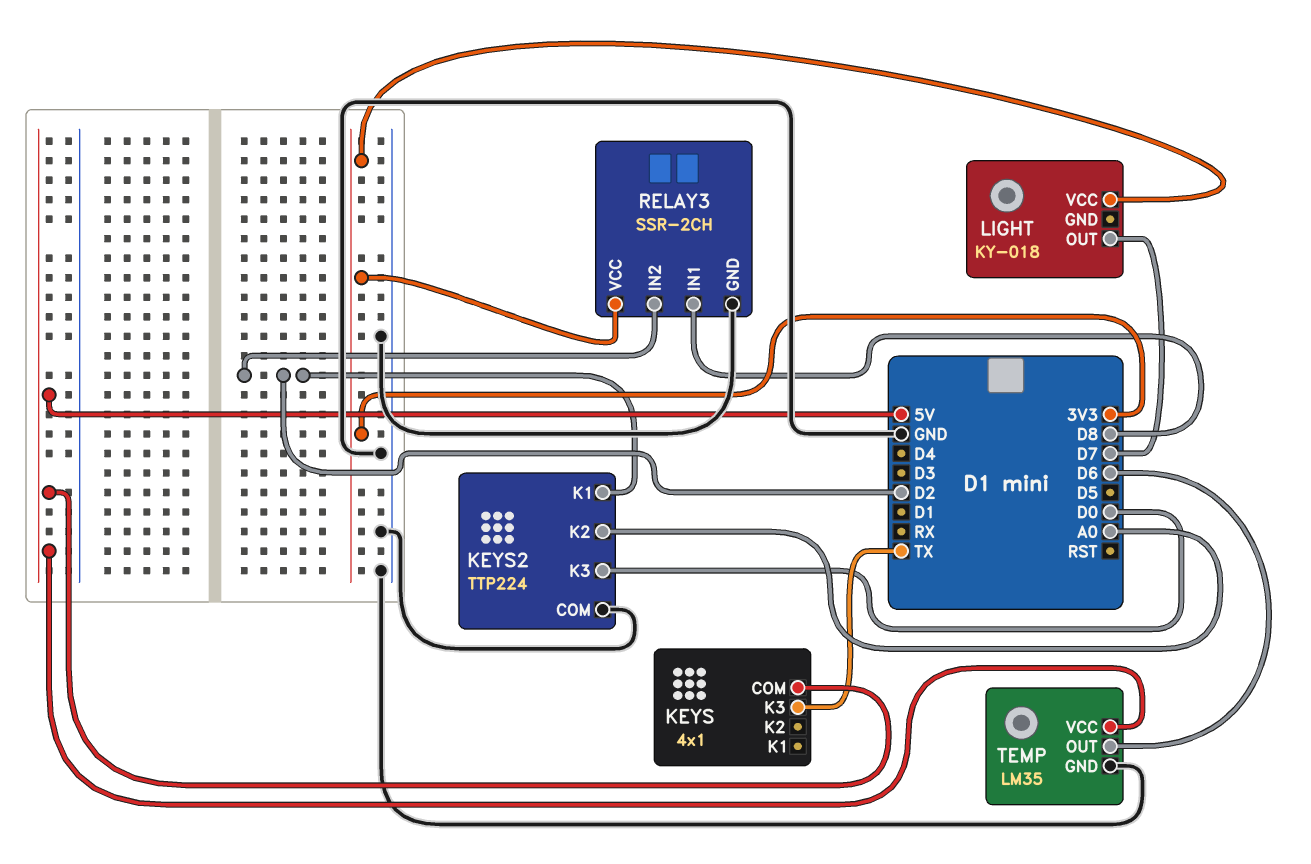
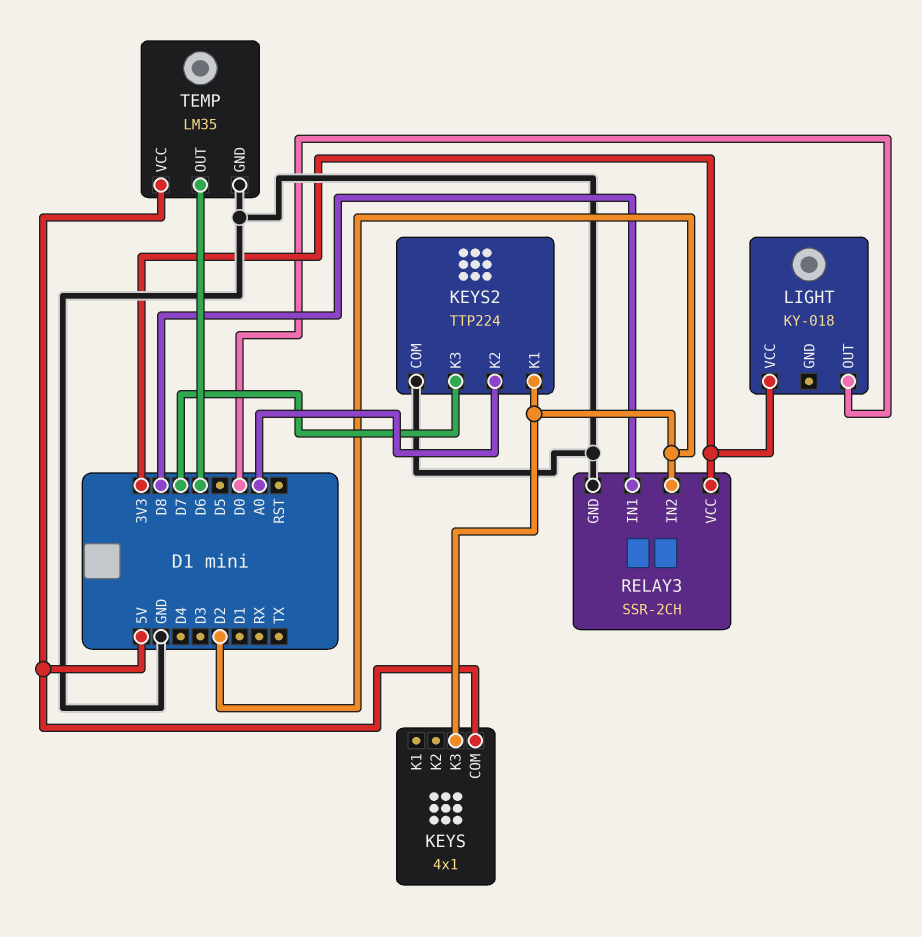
KEYS pin K3: TX -> D2
KEYS2 pin K3: D0 -> D7
LIGHT pin OUT: D7 -> D0

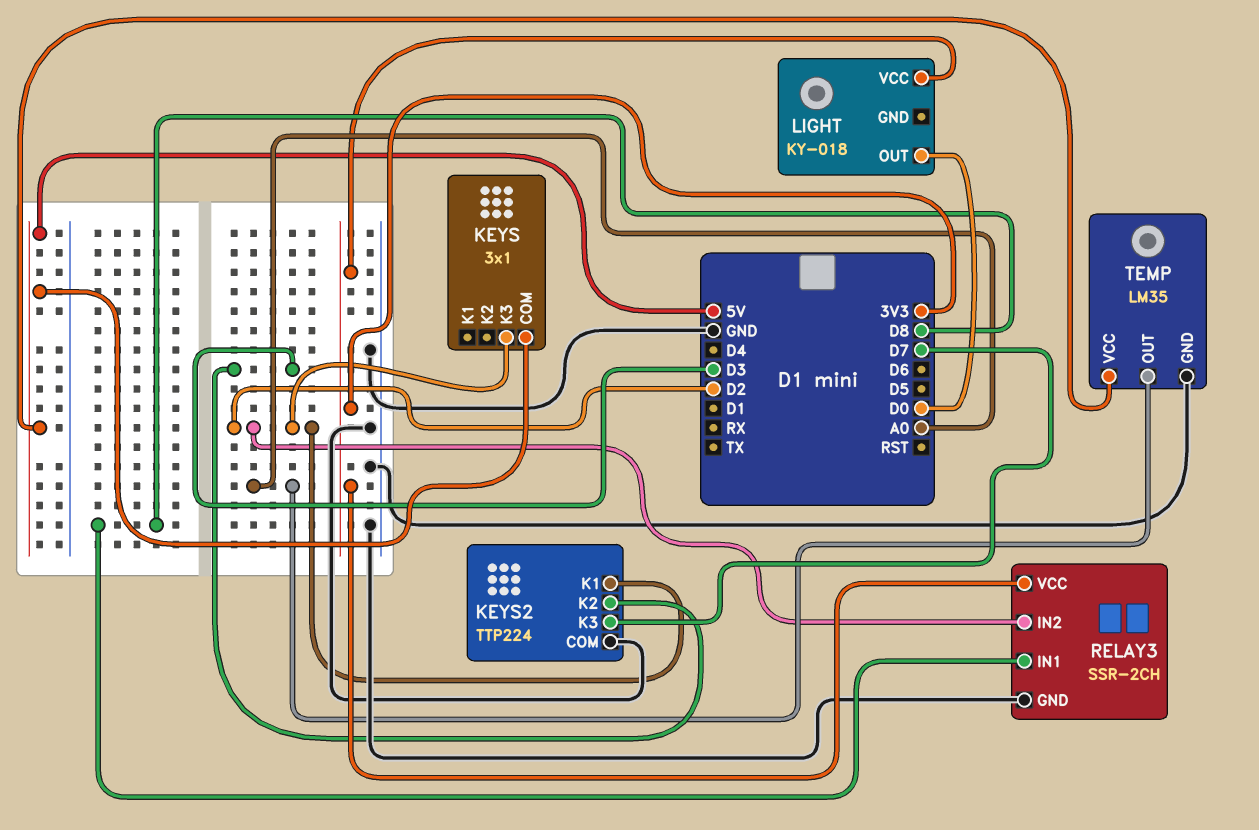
KEYS: 4x1 -> 3x1
KEYS2 pin K2: A0 -> D3
TEMP pin OUT: D6 -> A0

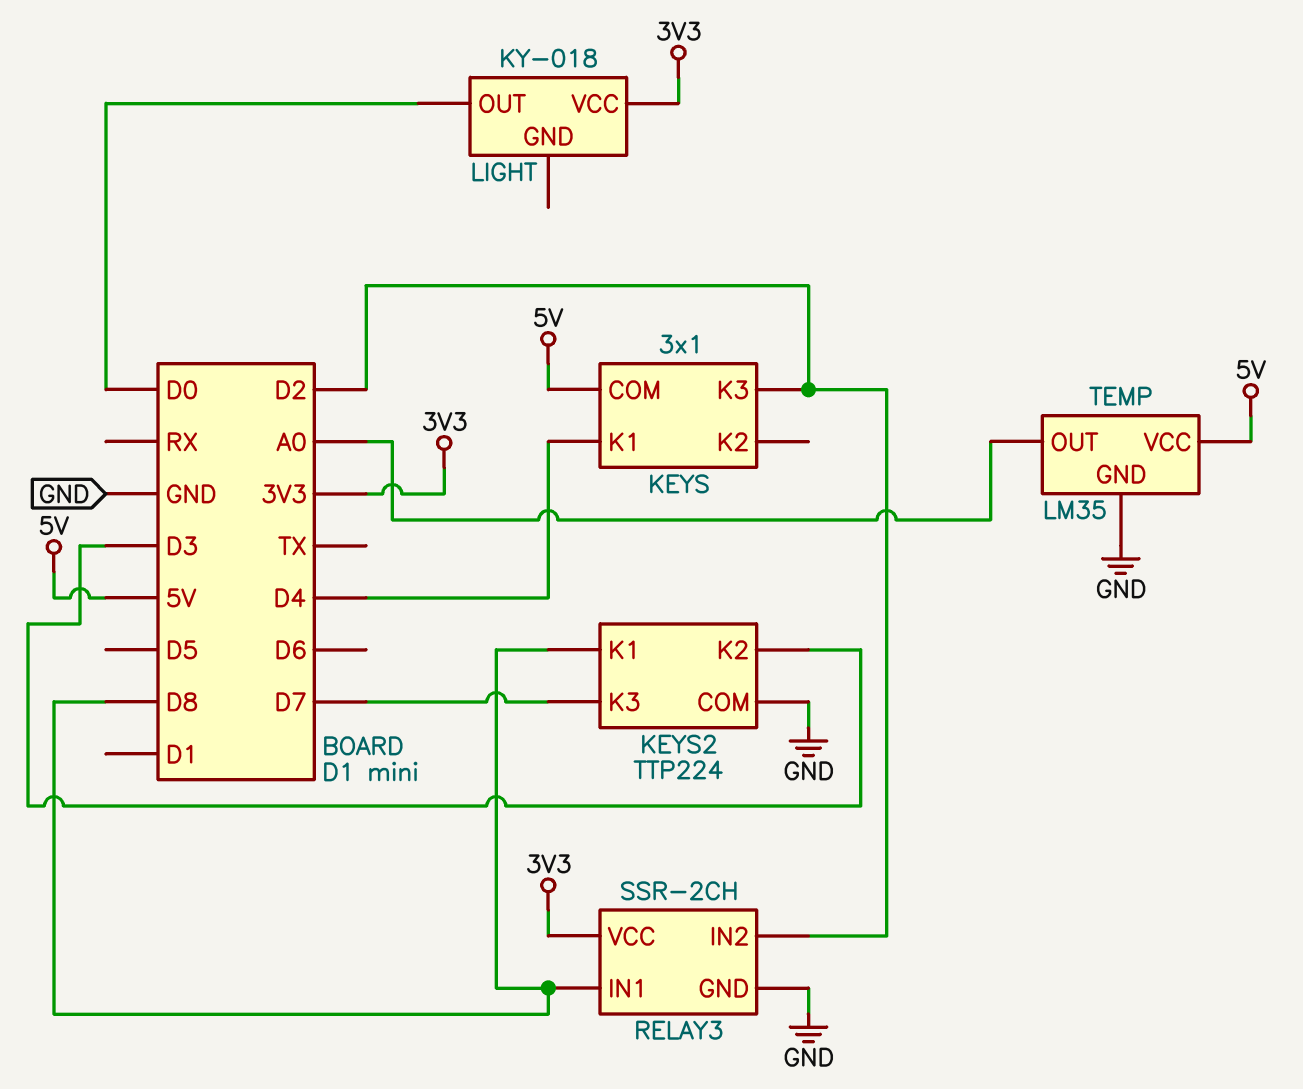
KEYS pin K1: none -> D4
KEYS2 pin K1: D2 -> D8

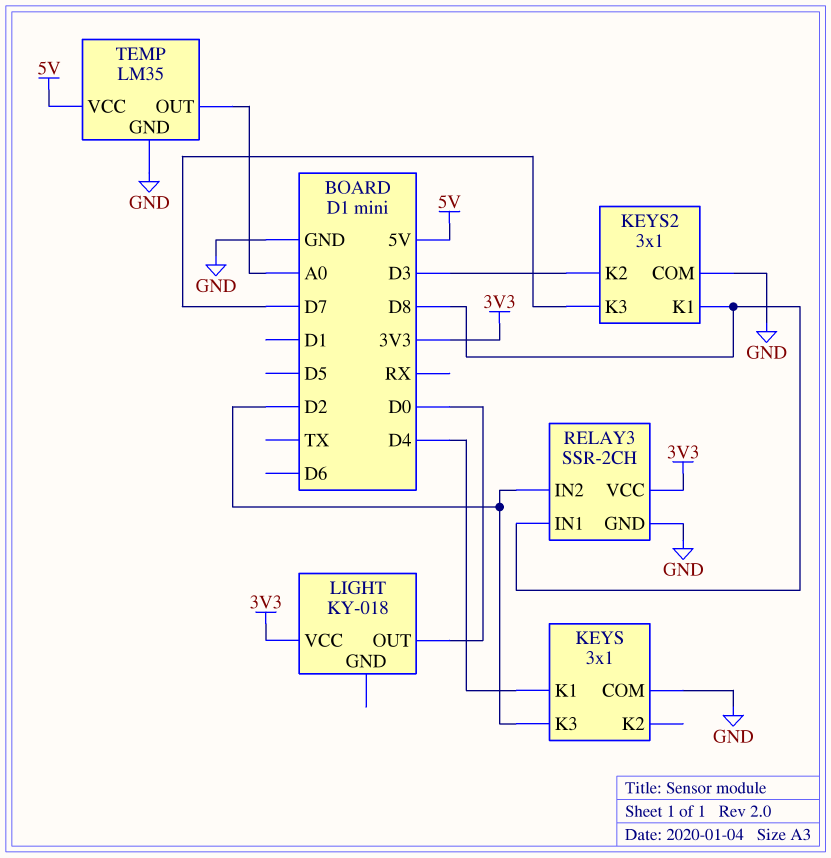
KEYS pin COM: 5V -> GND
KEYS2: TTP224 -> 3x1

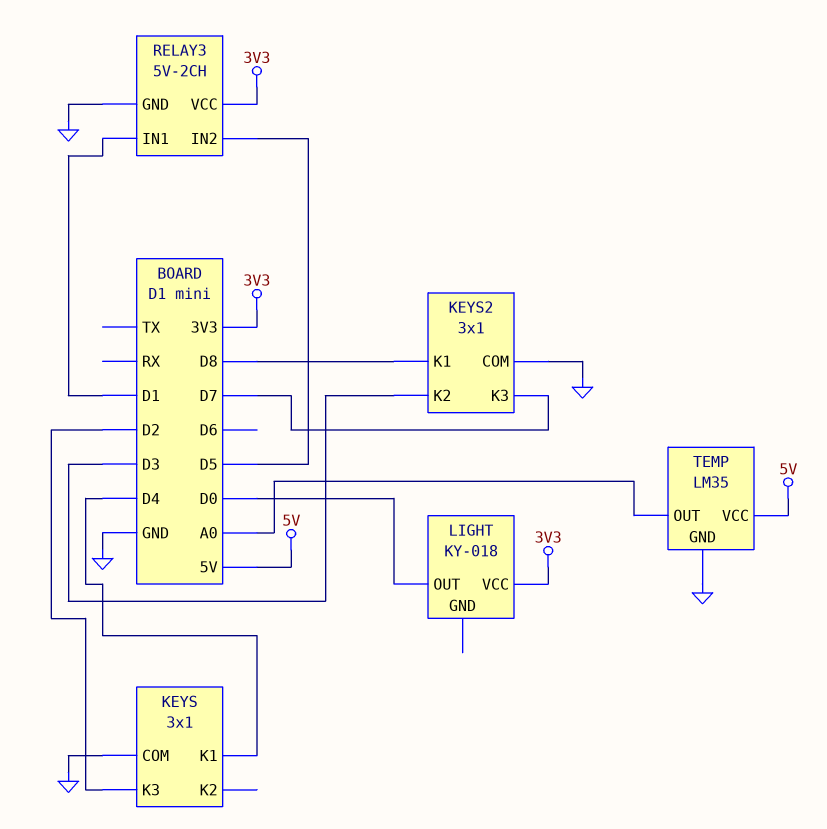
RELAY3: SSR-2CH -> 5V-2CH
RELAY3 pin IN1: D8 -> D1
RELAY3 pin IN2: D2 -> D5

